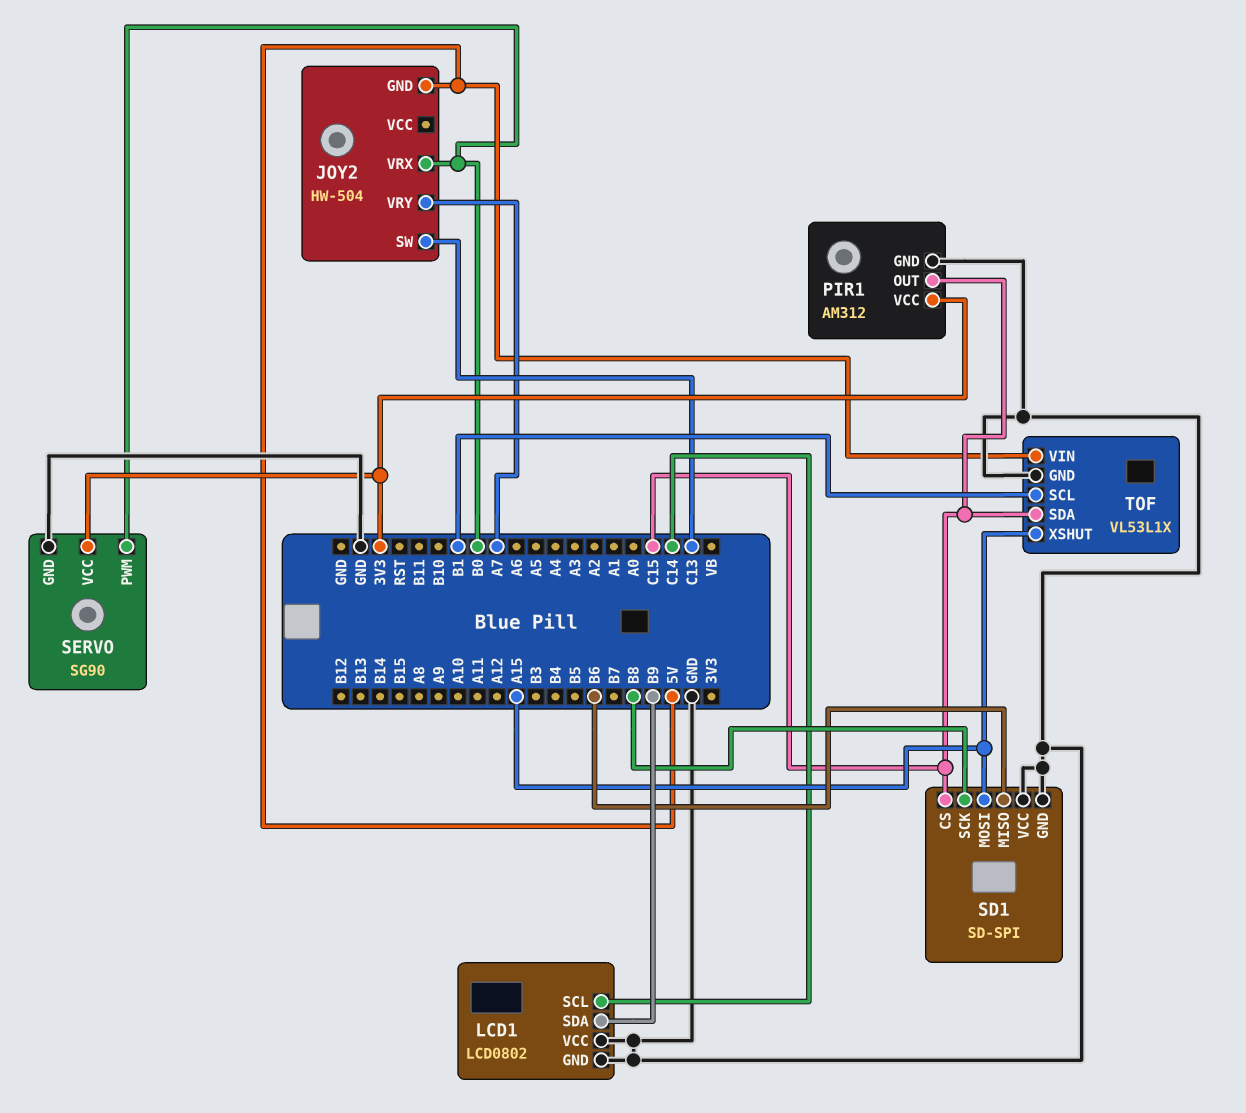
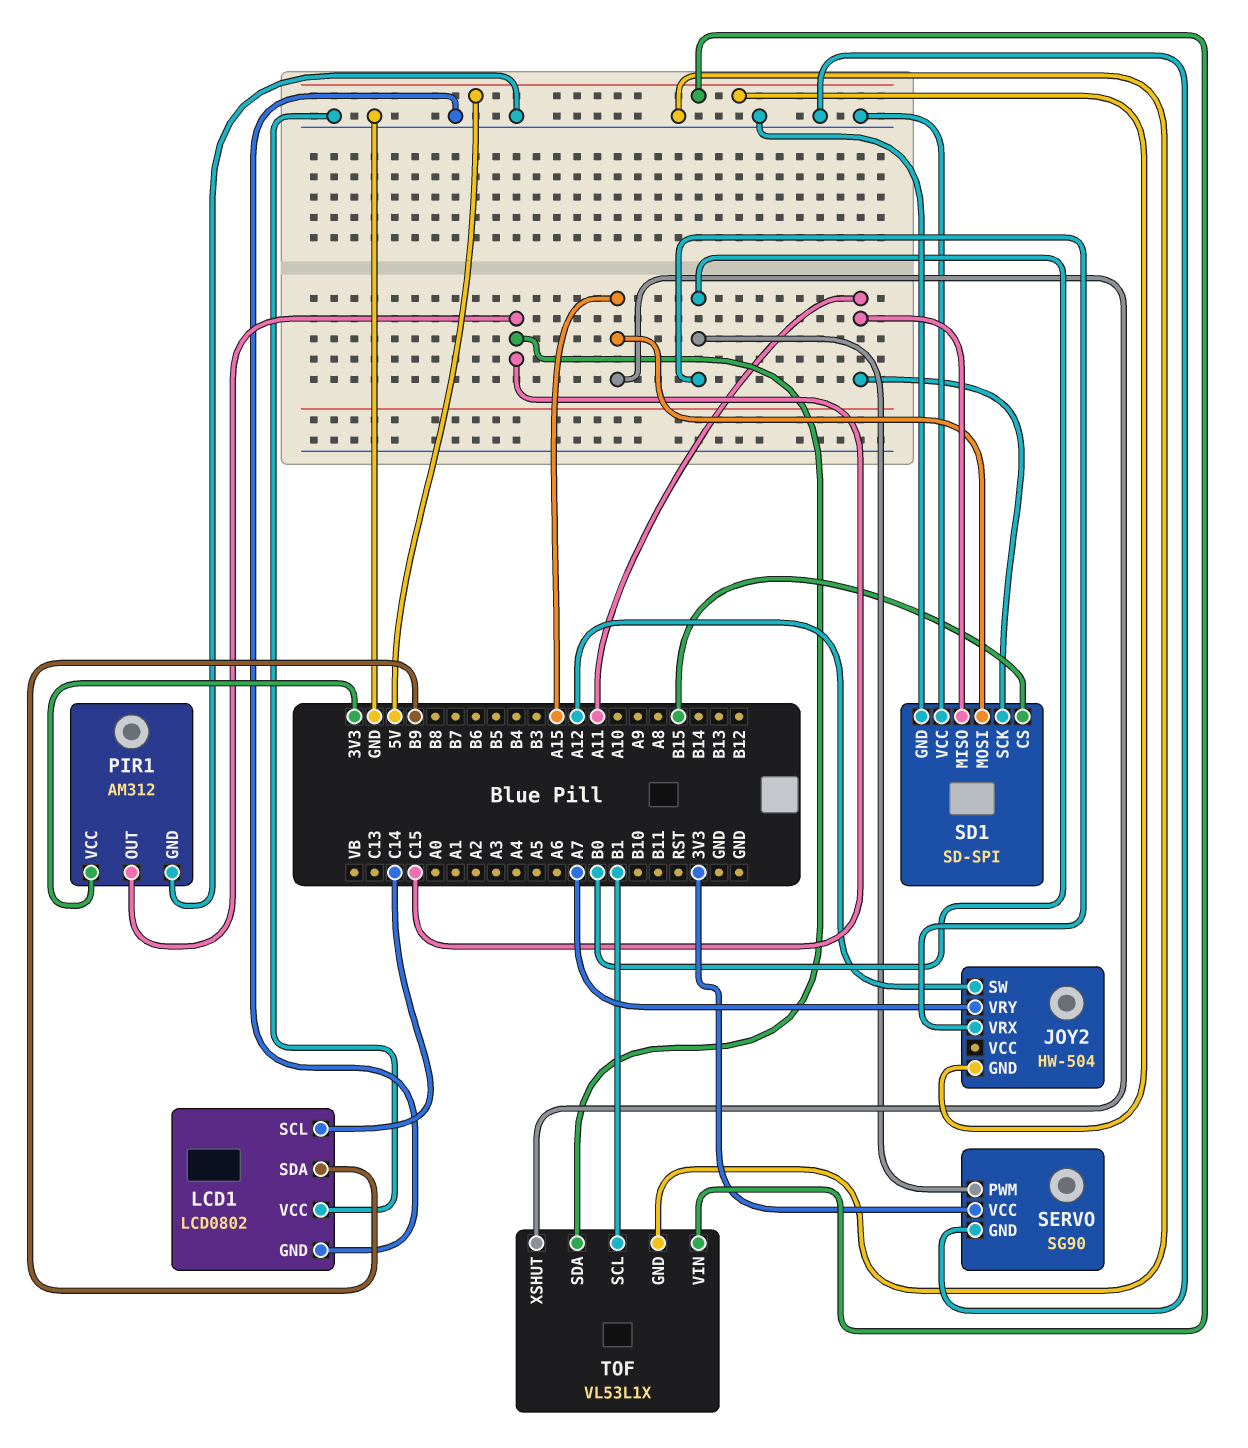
JOY2 pin SW: C13 -> A12
SD1 pin CS: C15 -> B15
SD1 pin MISO: B6 -> A11
SD1 pin SCK: B8 -> A11

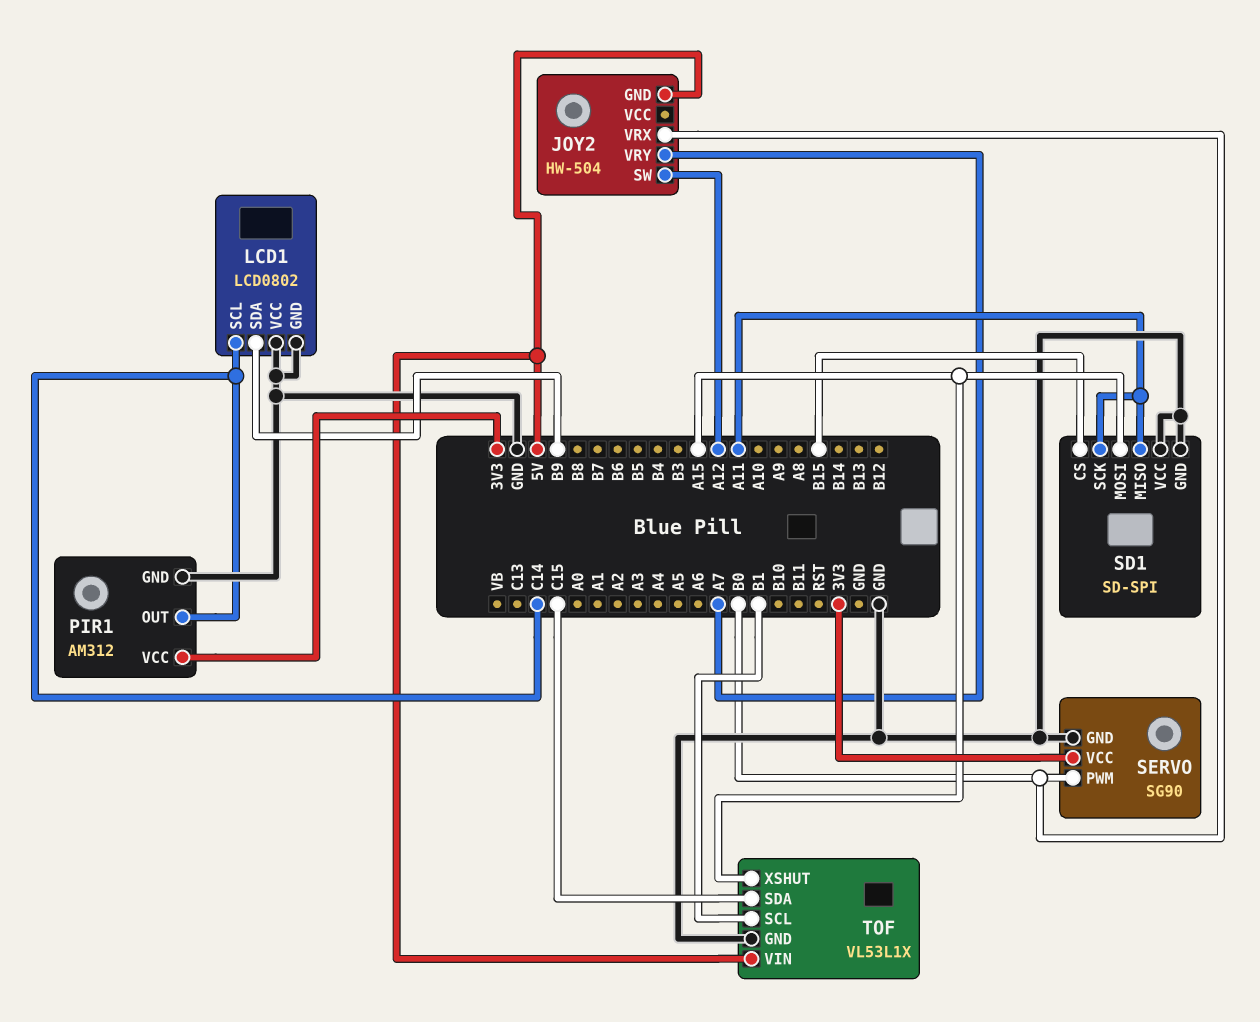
PIR1 pin OUT: C15 -> C14

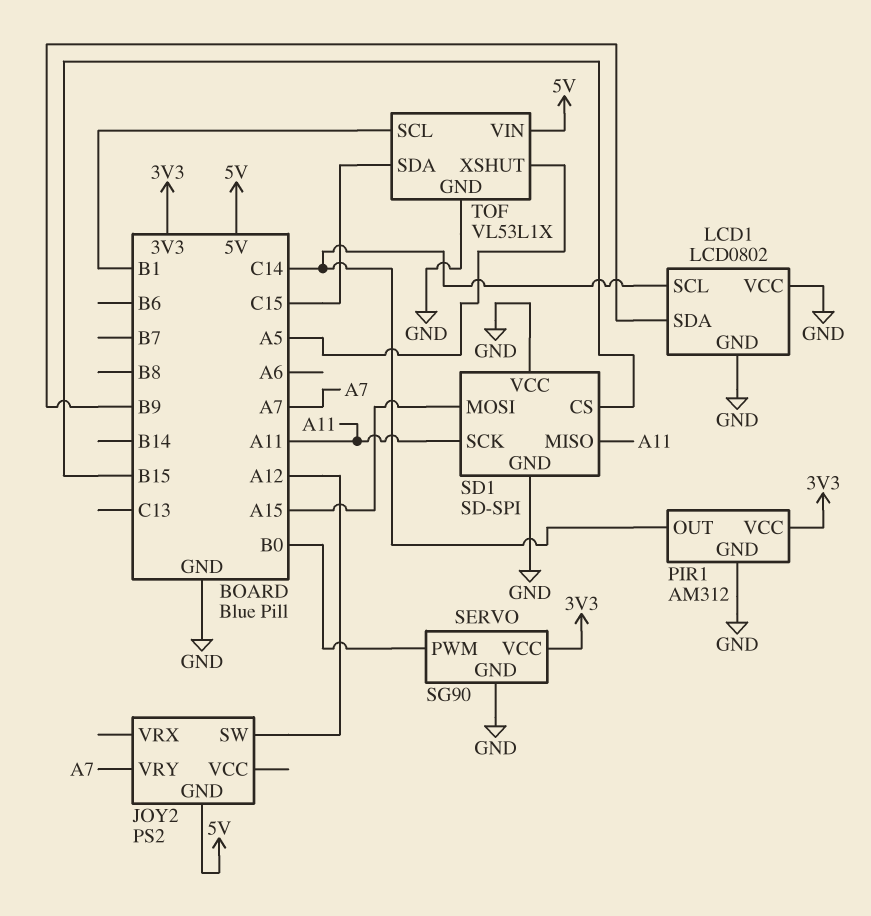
JOY2: HW-504 -> PS2
JOY2 pin VRX: B0 -> none
TOF pin XSHUT: A15 -> A5

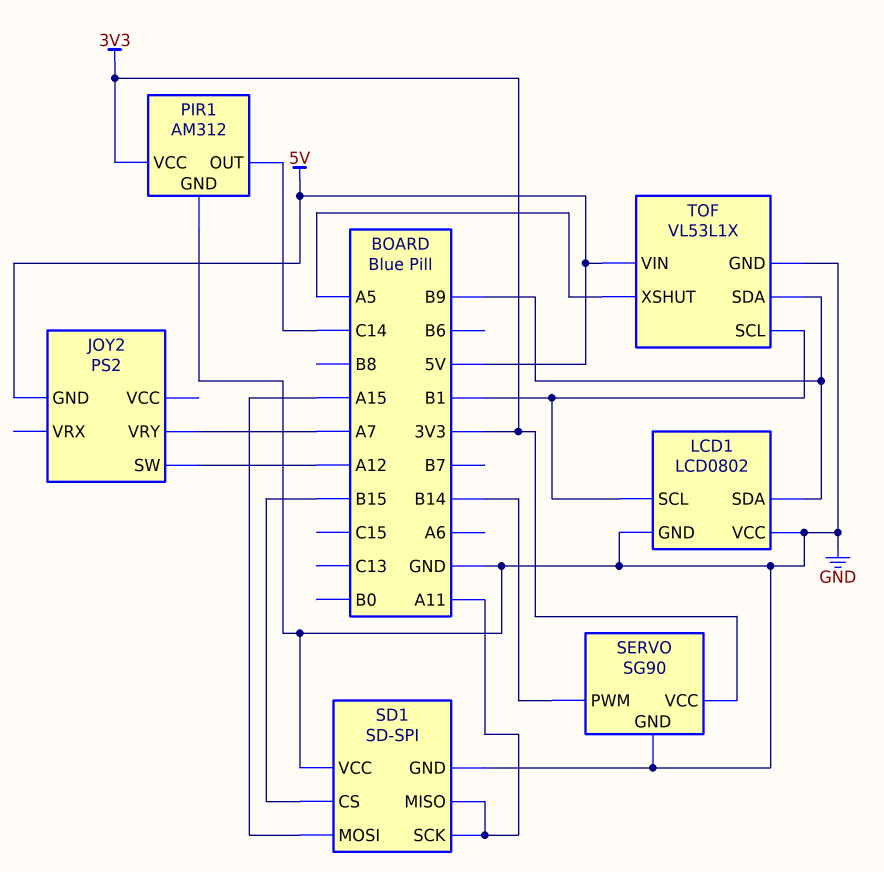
LCD1 pin SCL: C14 -> B1
SERVO pin PWM: B0 -> B14
TOF pin SDA: C15 -> B9

